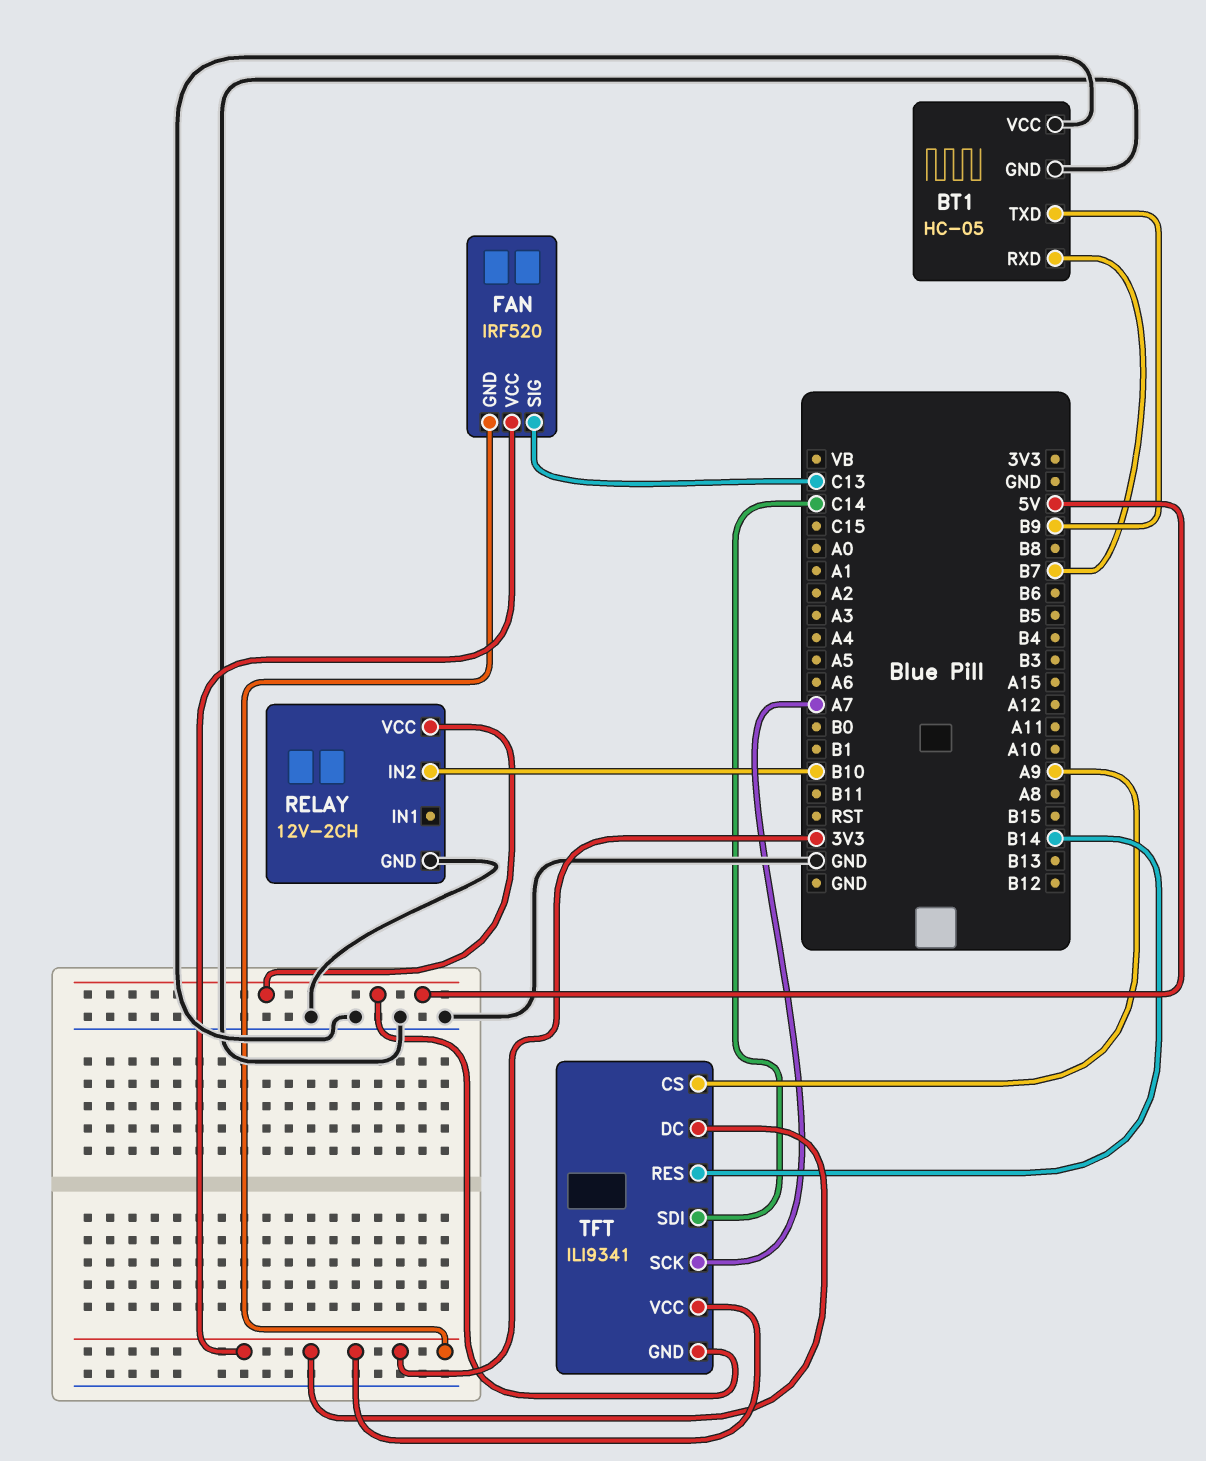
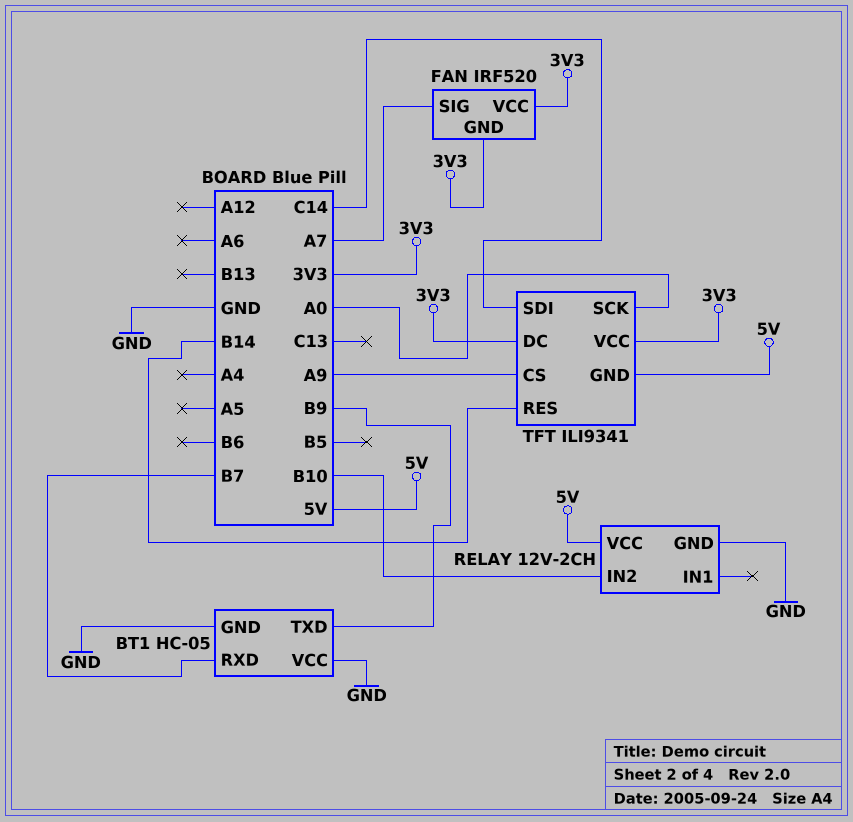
FAN pin SIG: C13 -> A7
TFT pin SCK: A7 -> A0

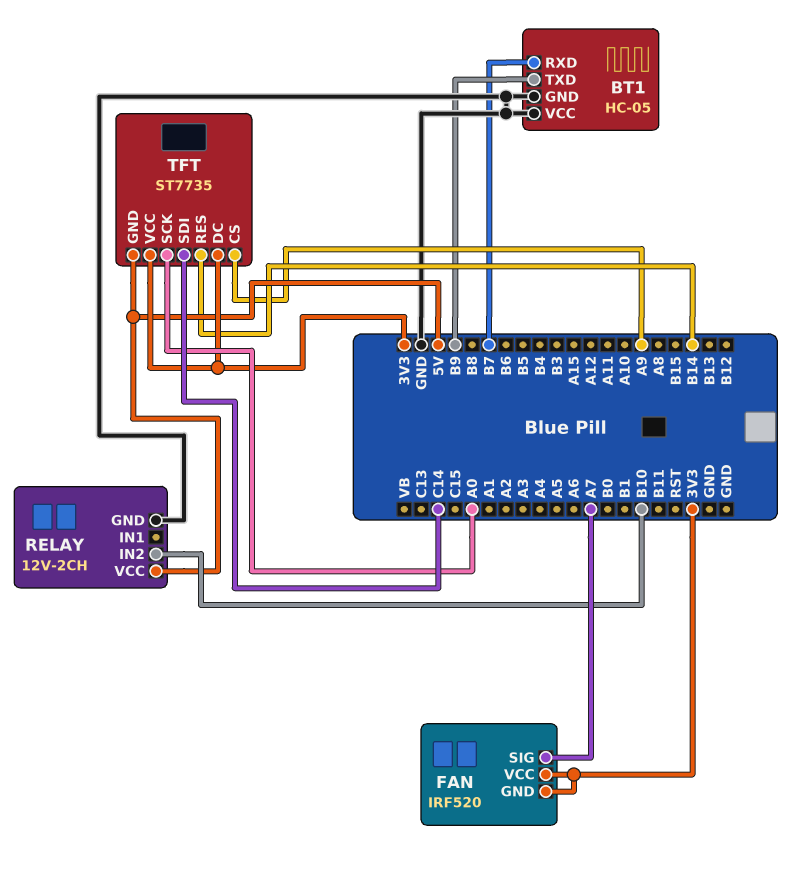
TFT: ILI9341 -> ST7735

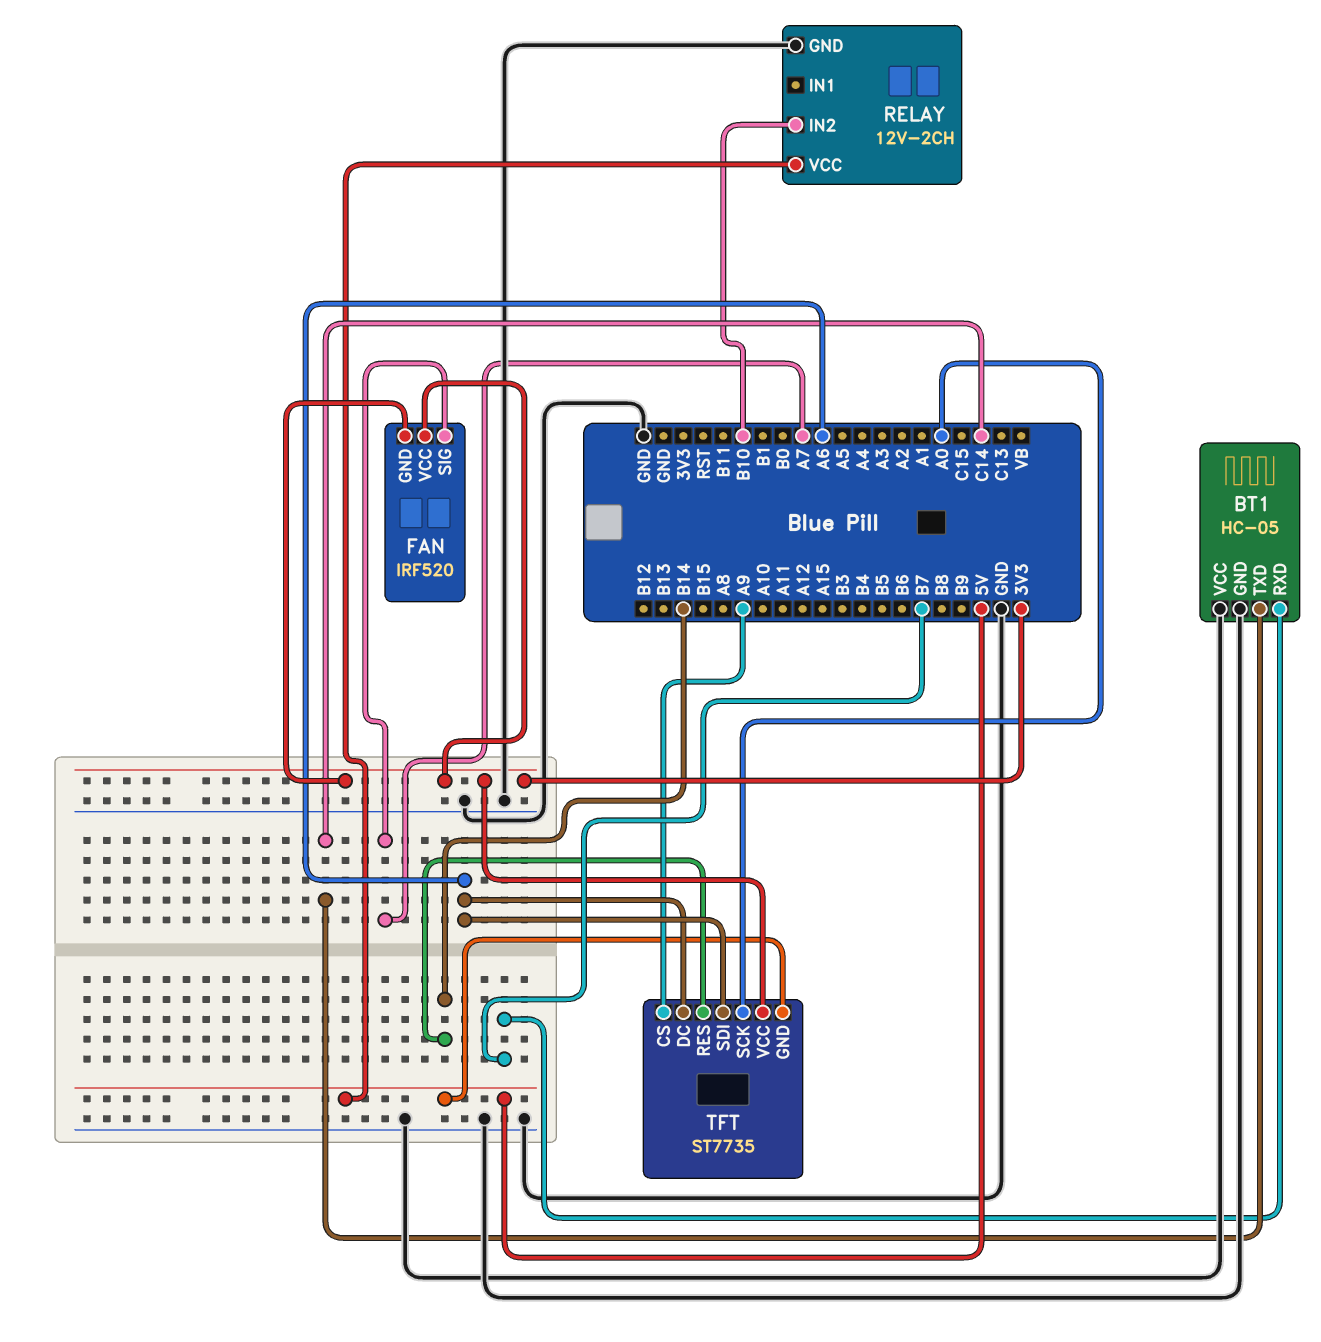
BT1 pin TXD: B9 -> C14
TFT pin DC: 3V3 -> A6
TFT pin SDI: C14 -> A6

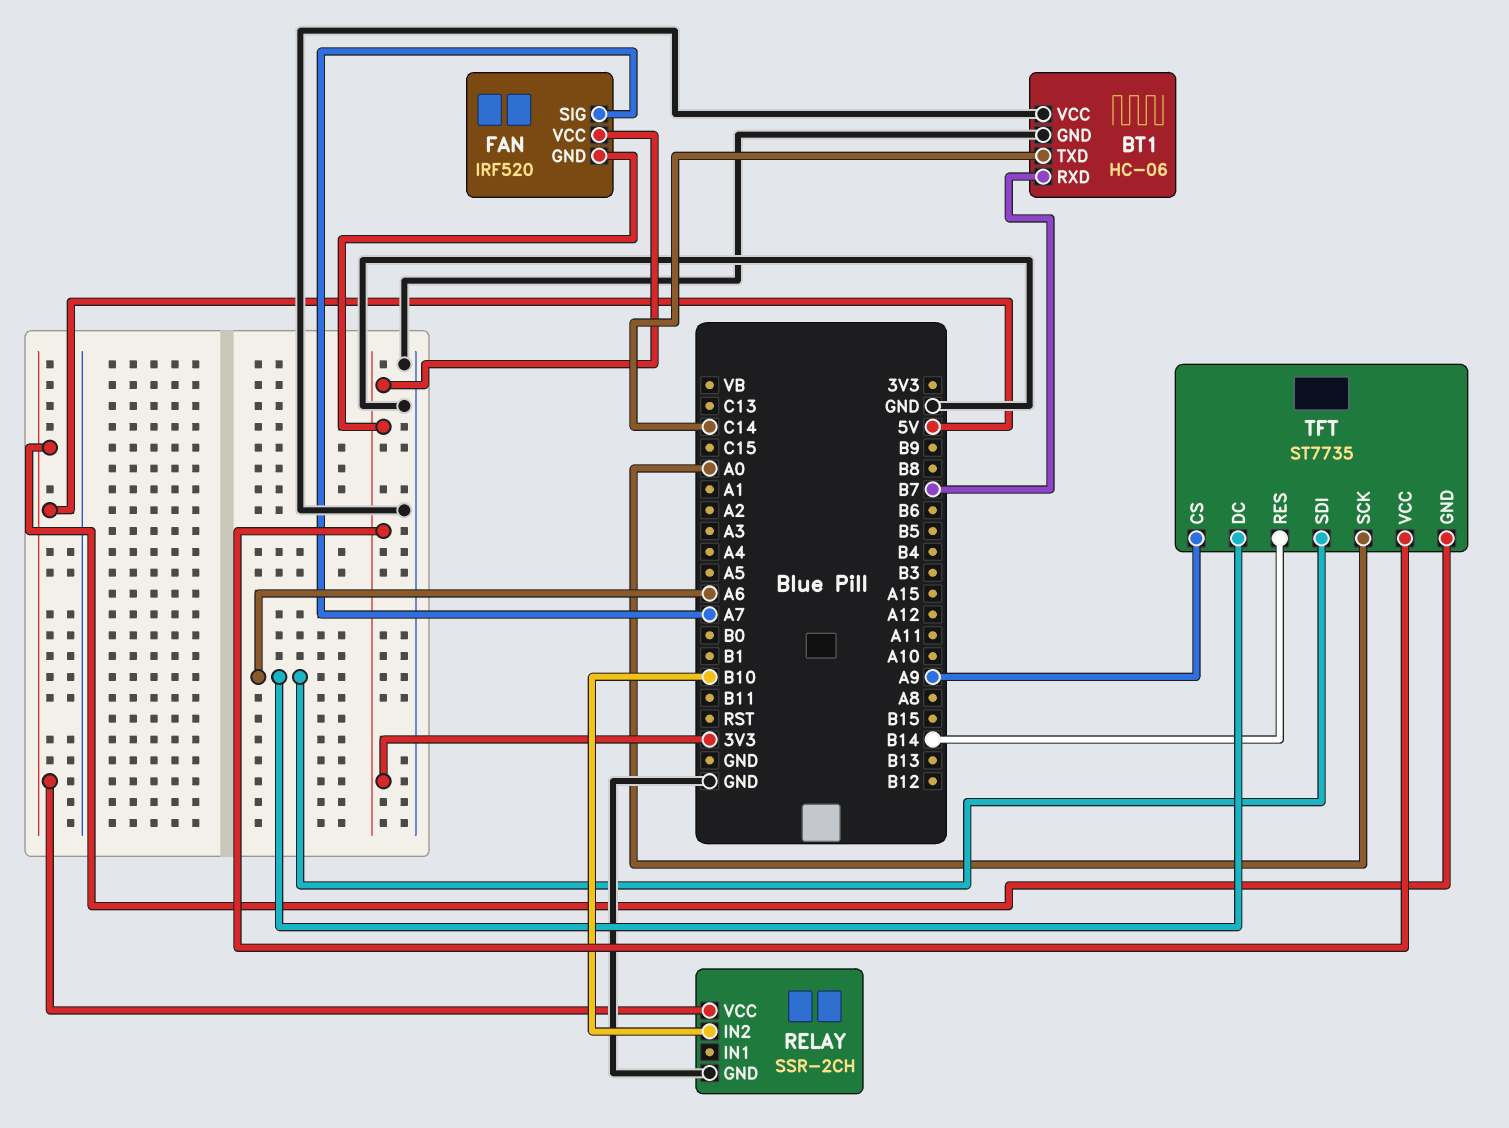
BT1: HC-05 -> HC-06
RELAY: 12V-2CH -> SSR-2CH

